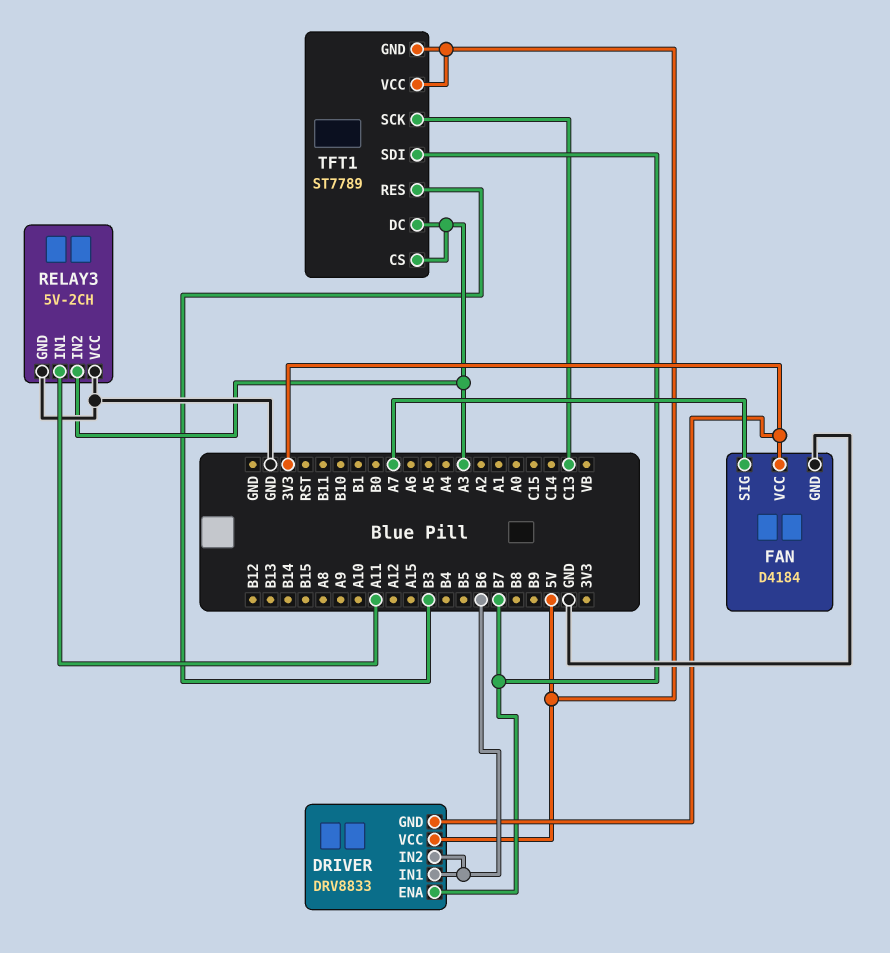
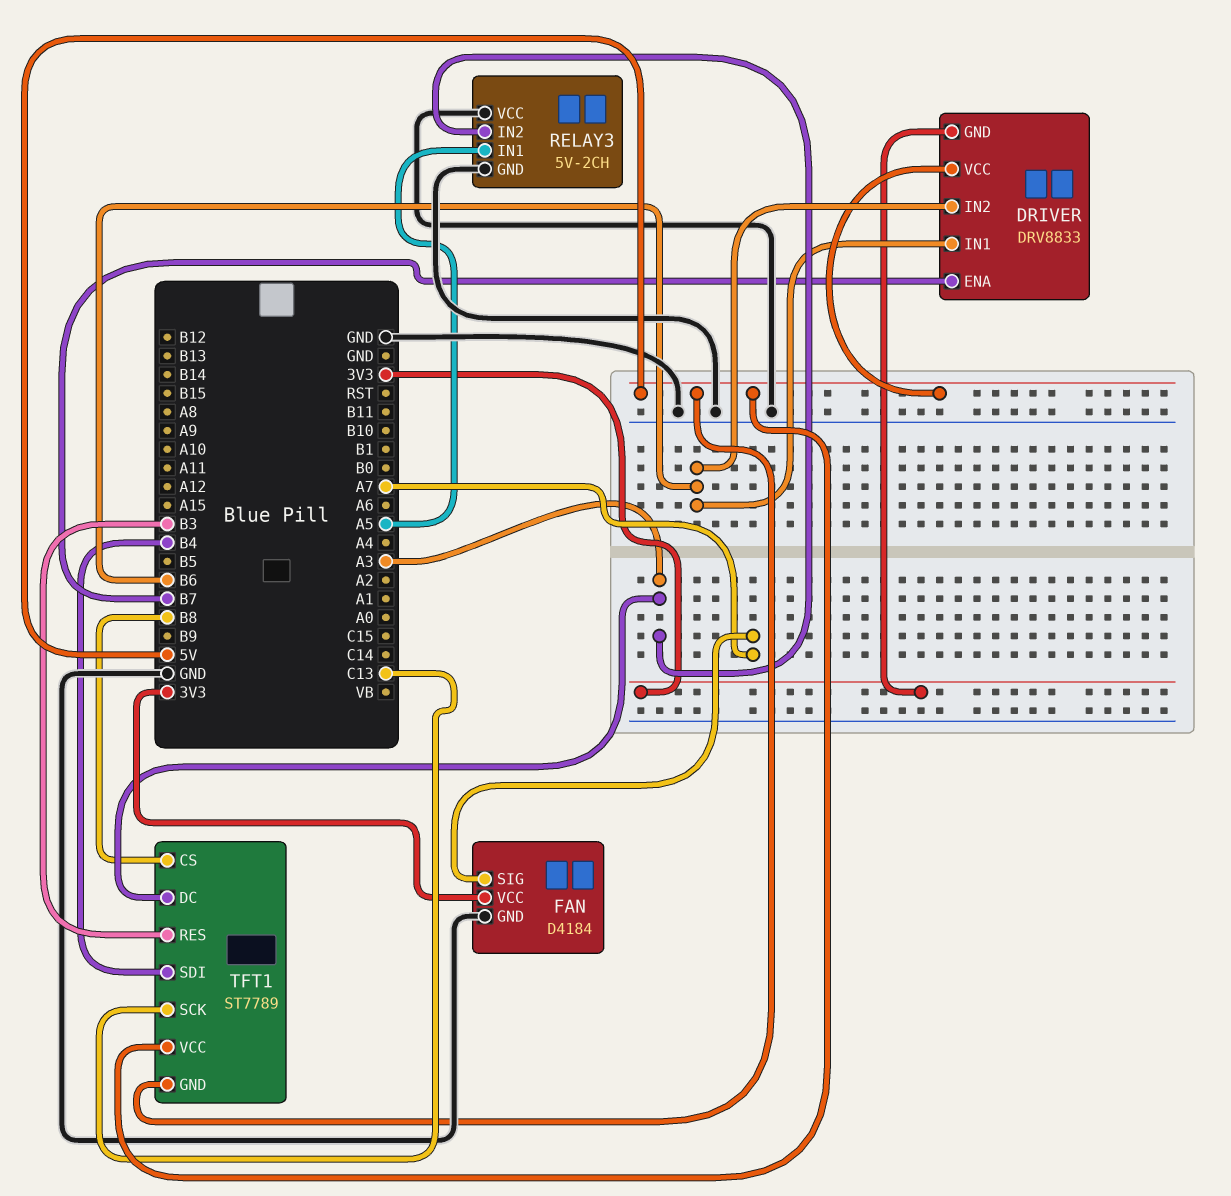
RELAY3 pin IN1: A11 -> A5
TFT1 pin CS: A3 -> B8
TFT1 pin SDI: B7 -> B4

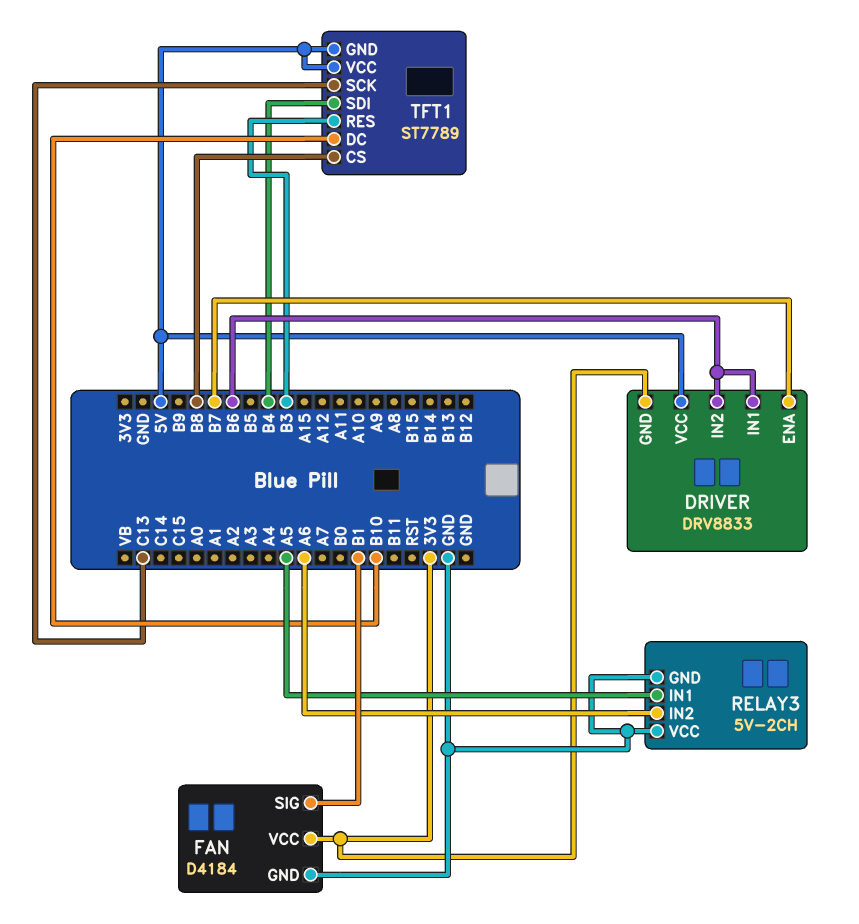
FAN pin SIG: A7 -> B1
RELAY3 pin IN2: A3 -> A6
TFT1 pin DC: A3 -> B10

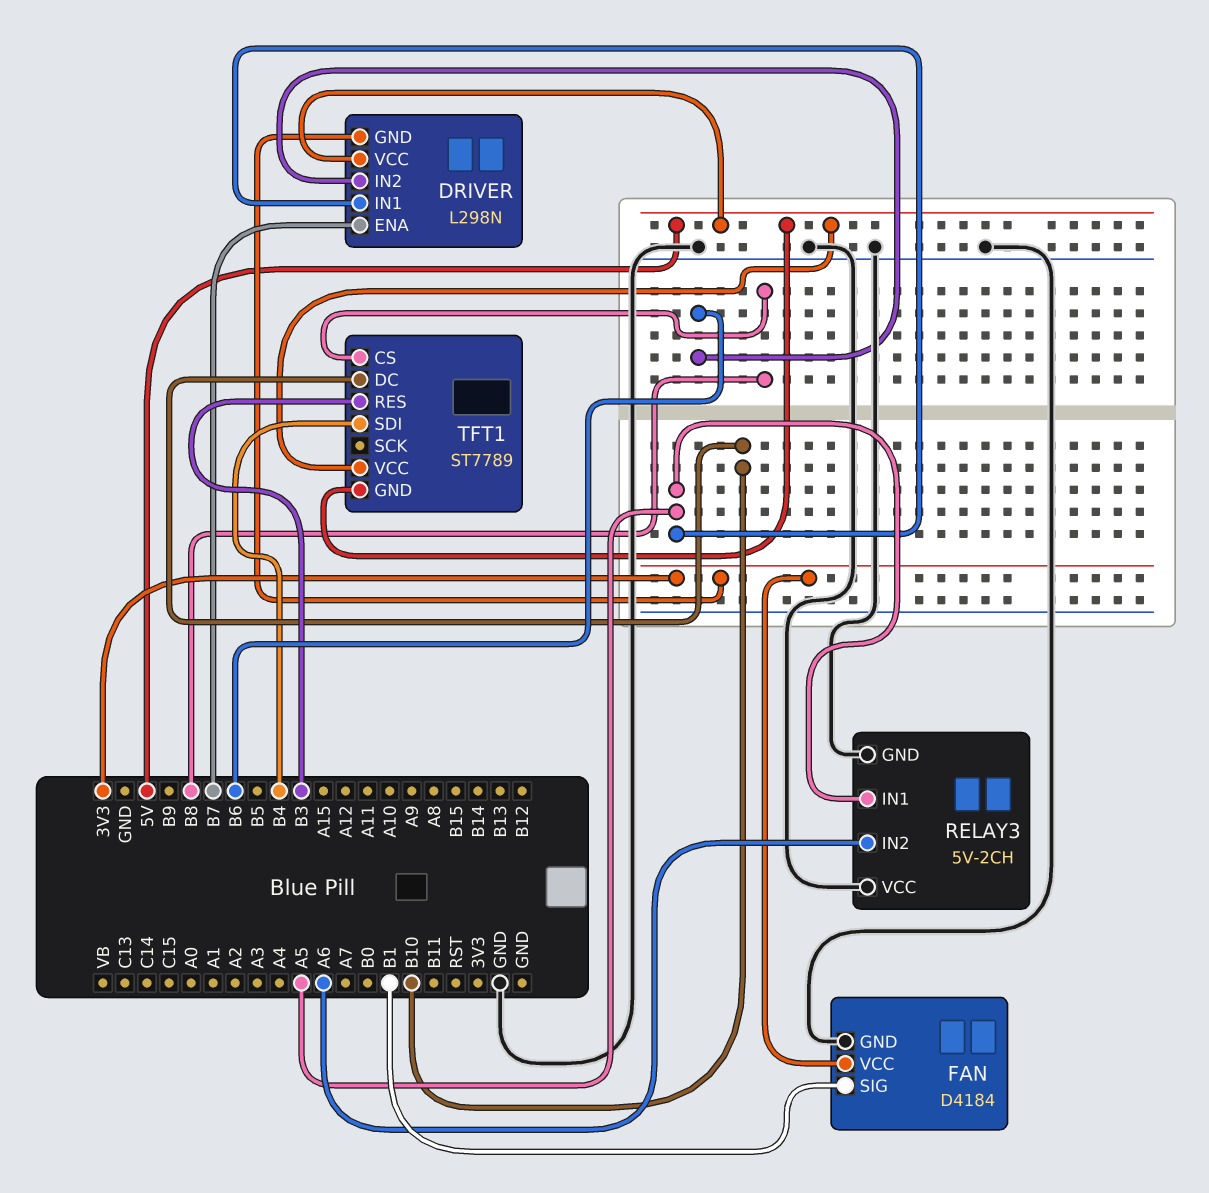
DRIVER: DRV8833 -> L298N
DRIVER pin IN1: B6 -> A5
TFT1 pin SCK: C13 -> none

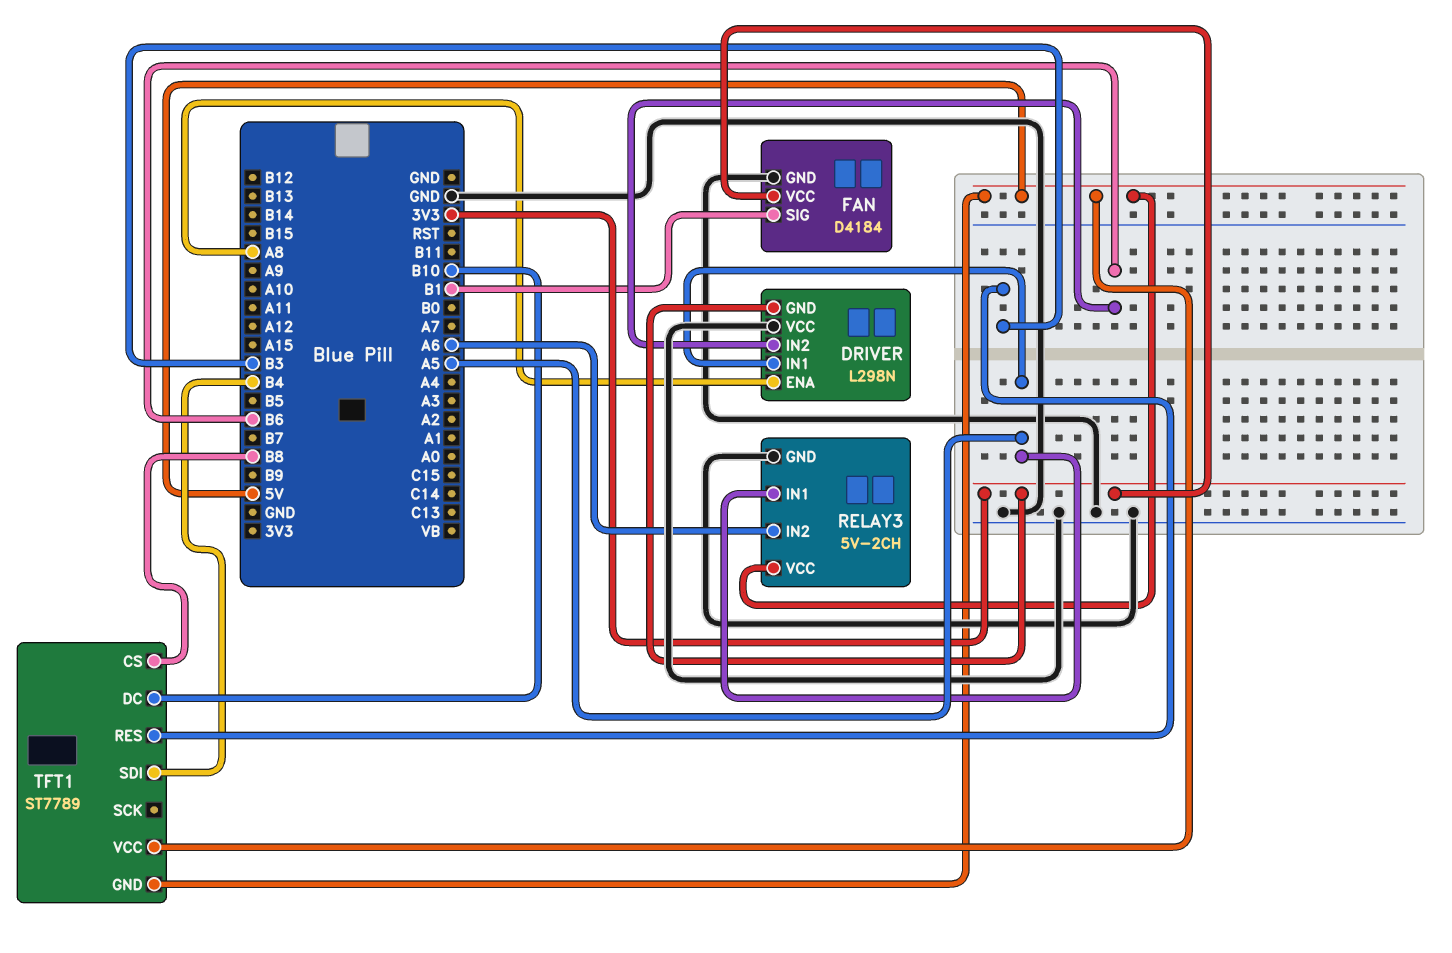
DRIVER pin ENA: B7 -> A8
DRIVER pin VCC: 5V -> GND
RELAY3 pin VCC: GND -> 5V

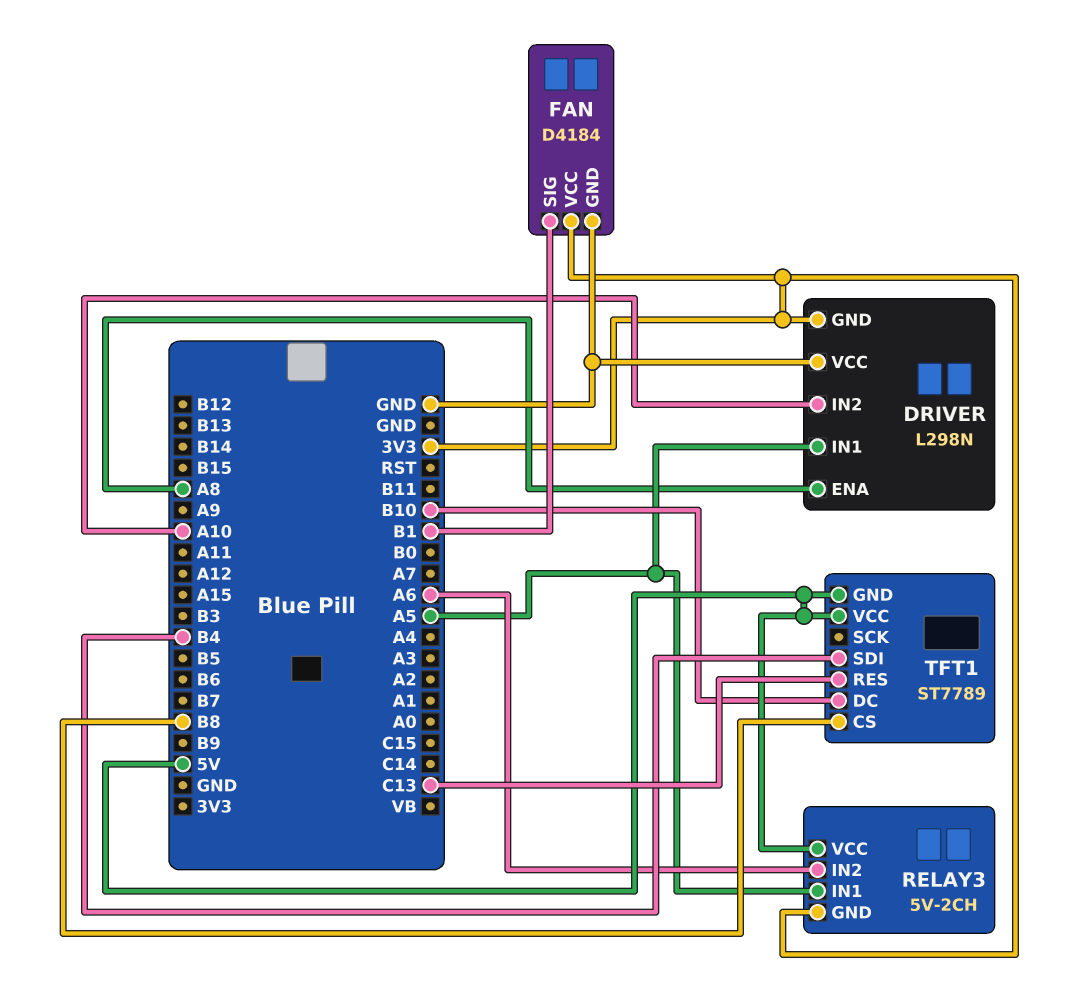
DRIVER pin IN2: B6 -> A10
RELAY3 pin GND: GND -> 3V3
TFT1 pin RES: B3 -> C13

